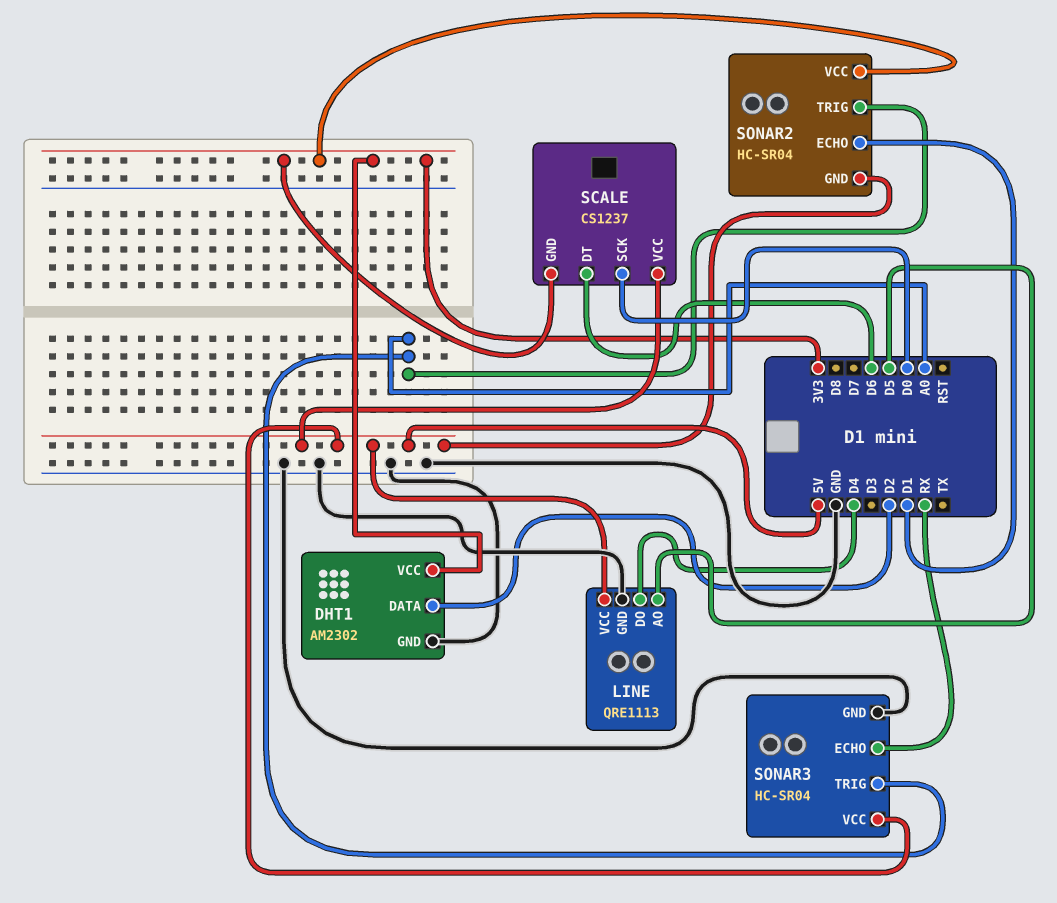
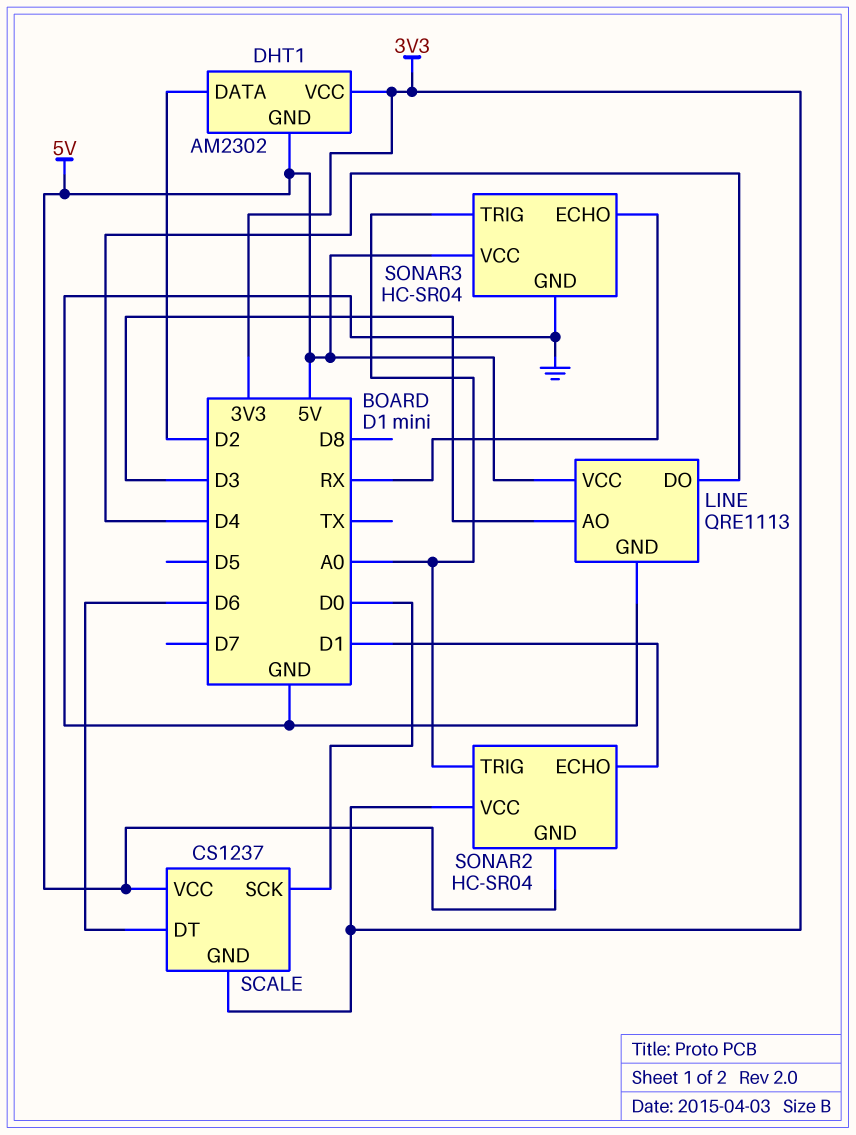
DHT1 pin GND: GND -> 5V
LINE pin AO: D5 -> D3

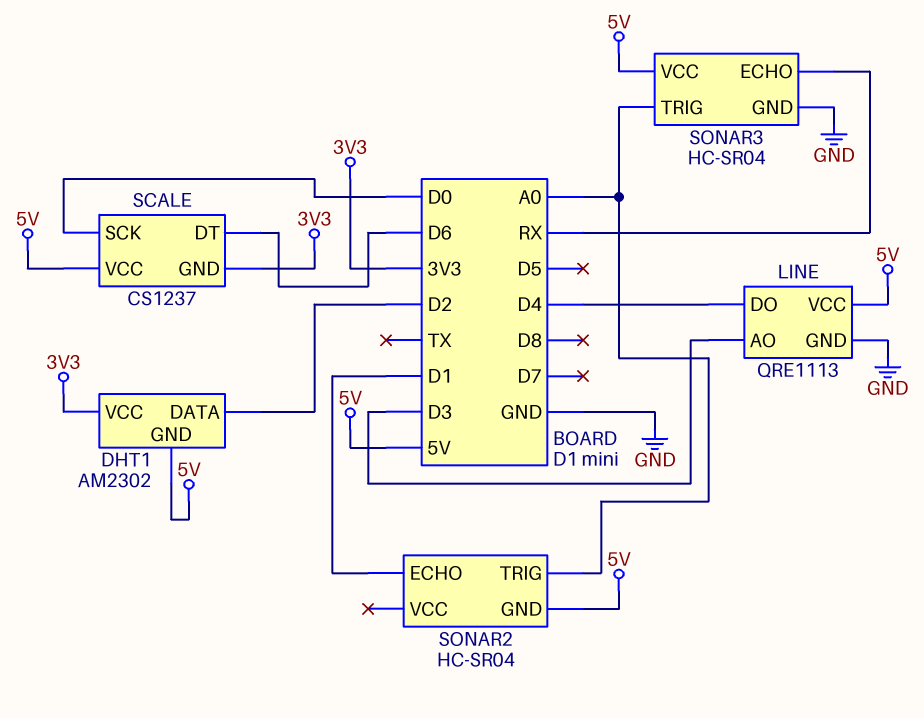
SONAR2 pin VCC: 3V3 -> none

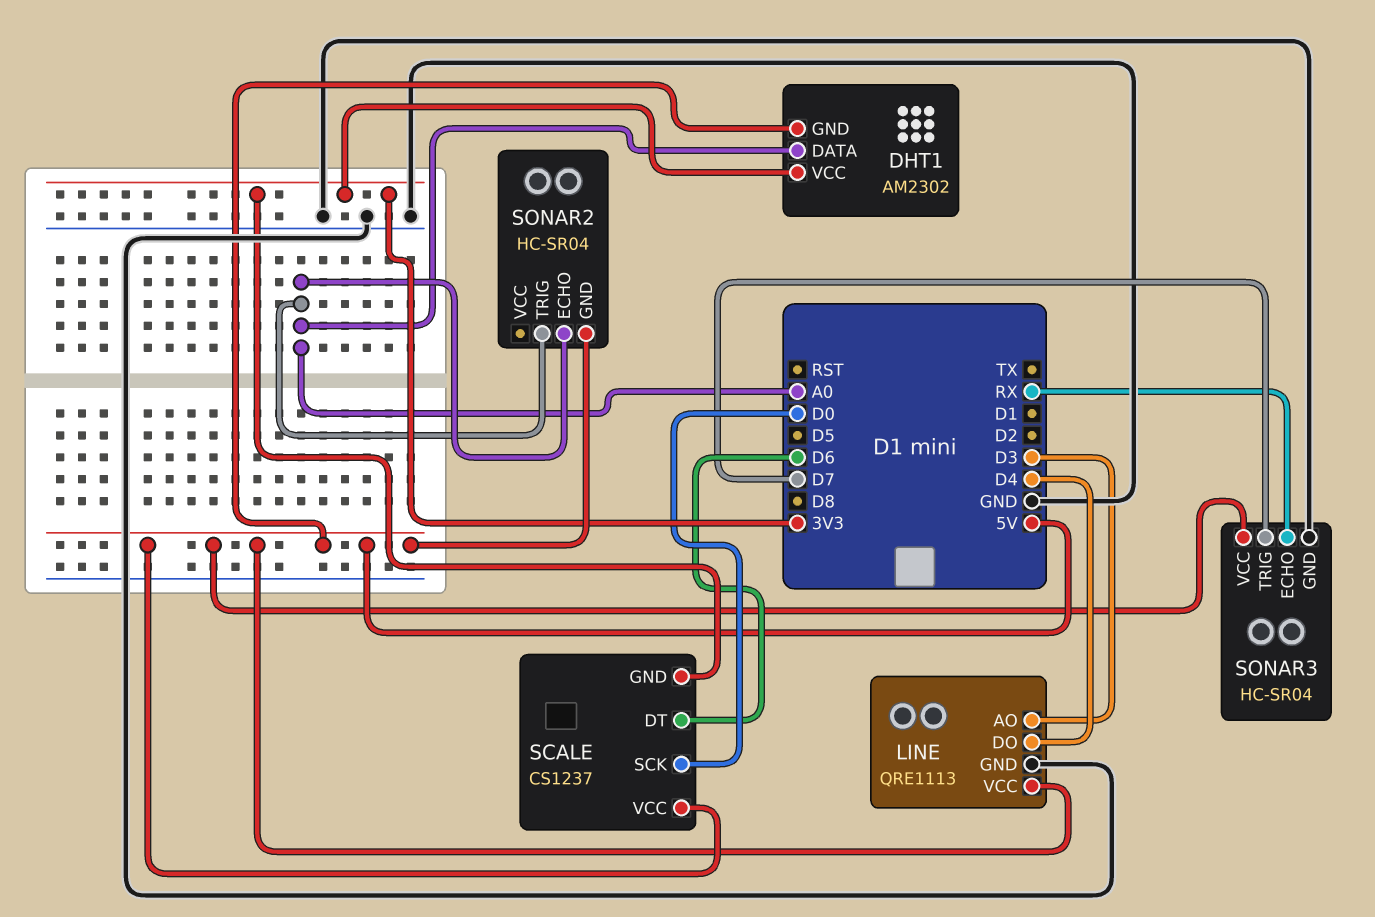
DHT1 pin DATA: D2 -> A0
SONAR2 pin ECHO: D1 -> A0
SONAR3 pin TRIG: A0 -> D7

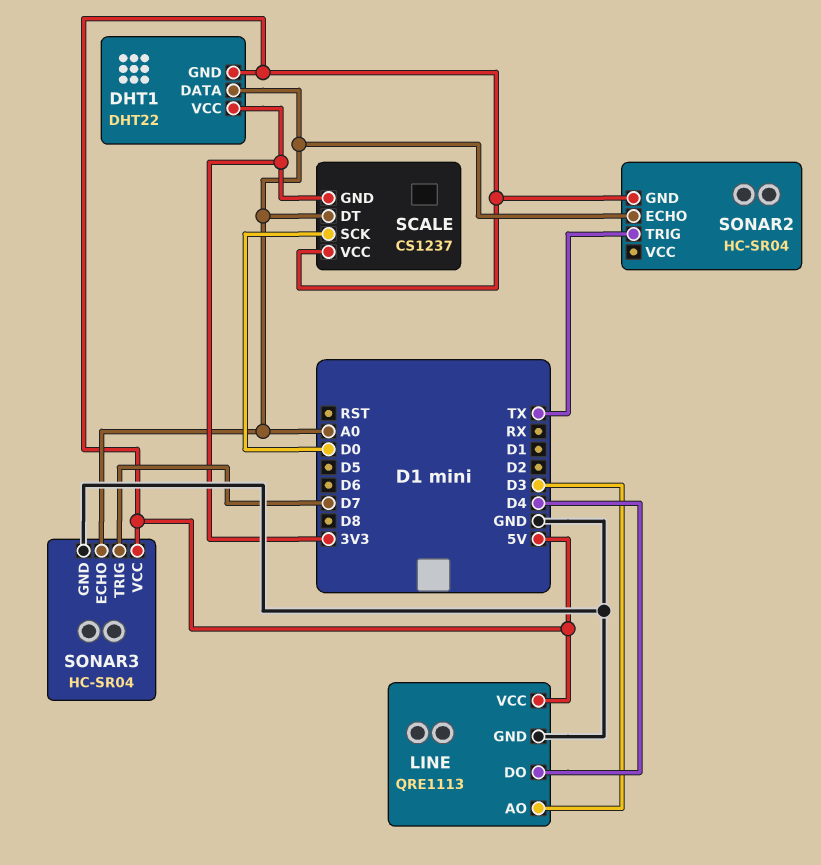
DHT1: AM2302 -> DHT22
SCALE pin DT: D6 -> A0
SONAR2 pin TRIG: A0 -> TX
SONAR3 pin ECHO: RX -> A0

